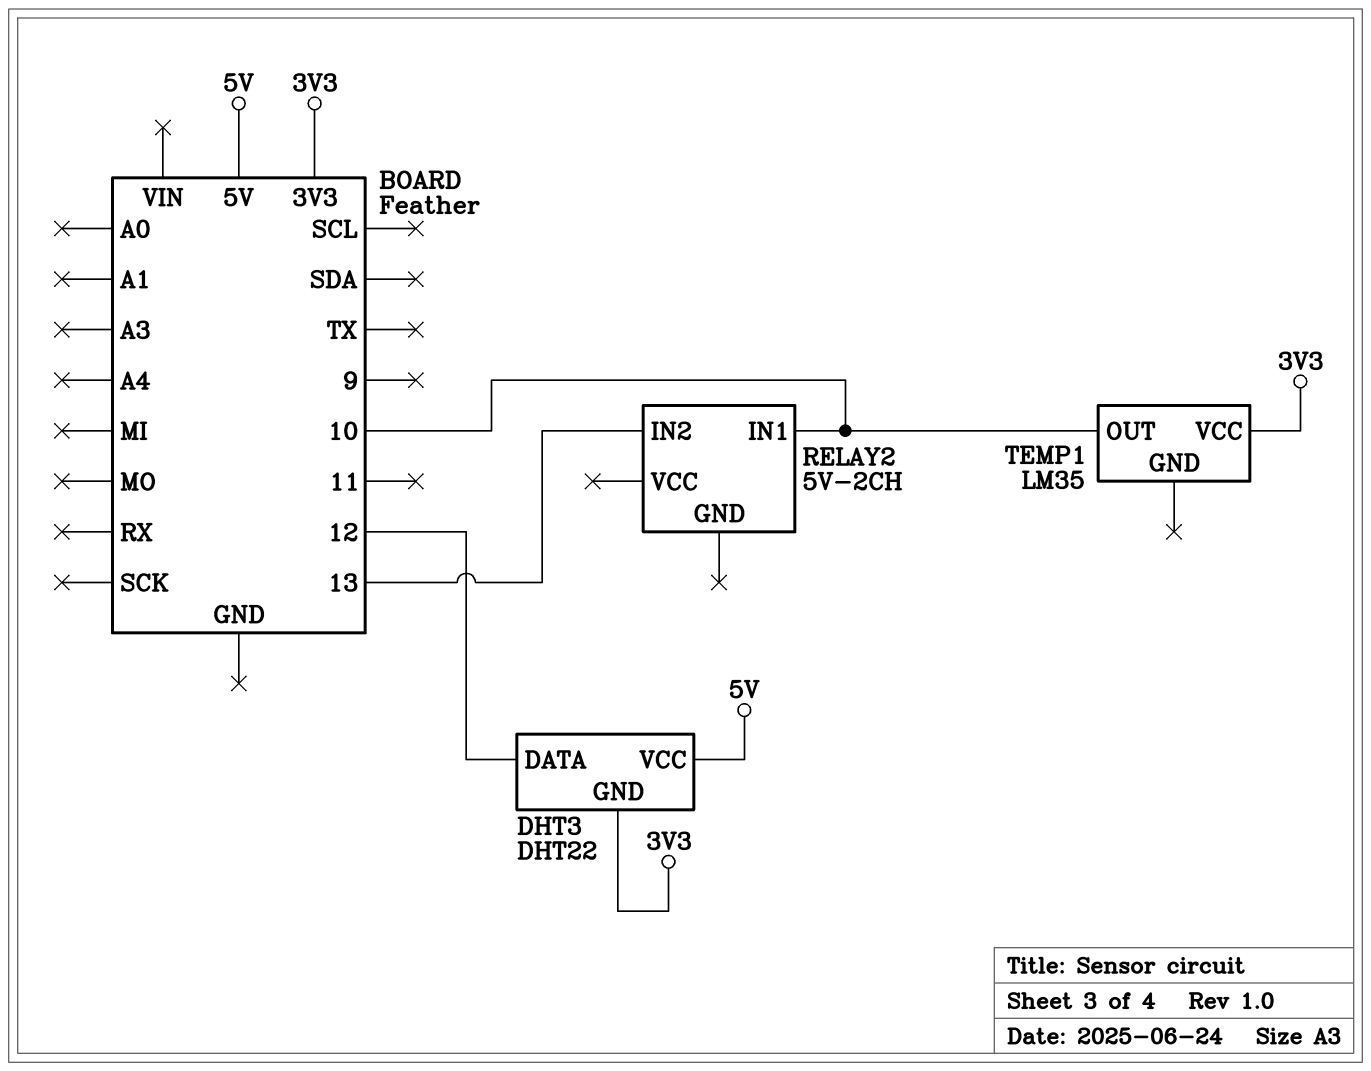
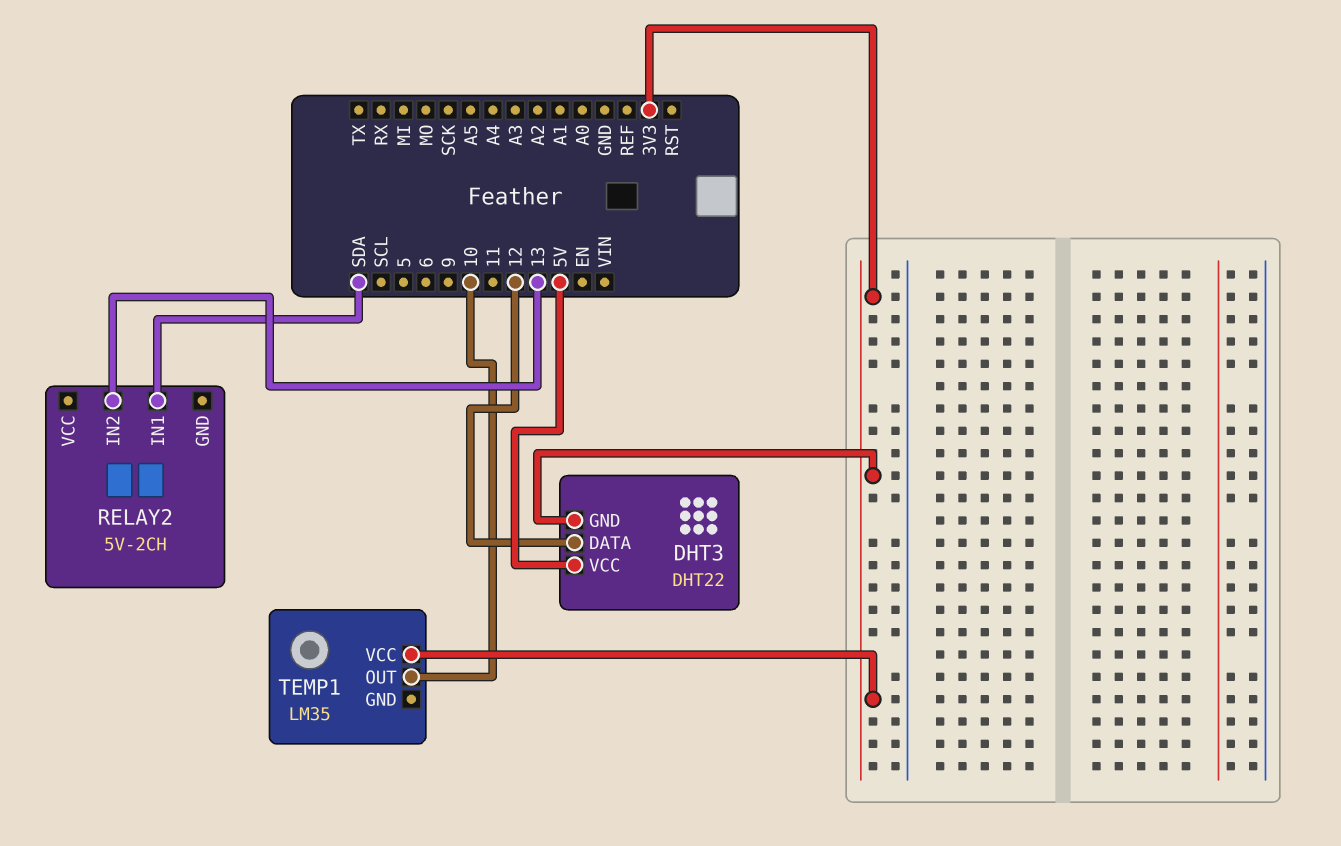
RELAY2 pin IN1: 10 -> SDA

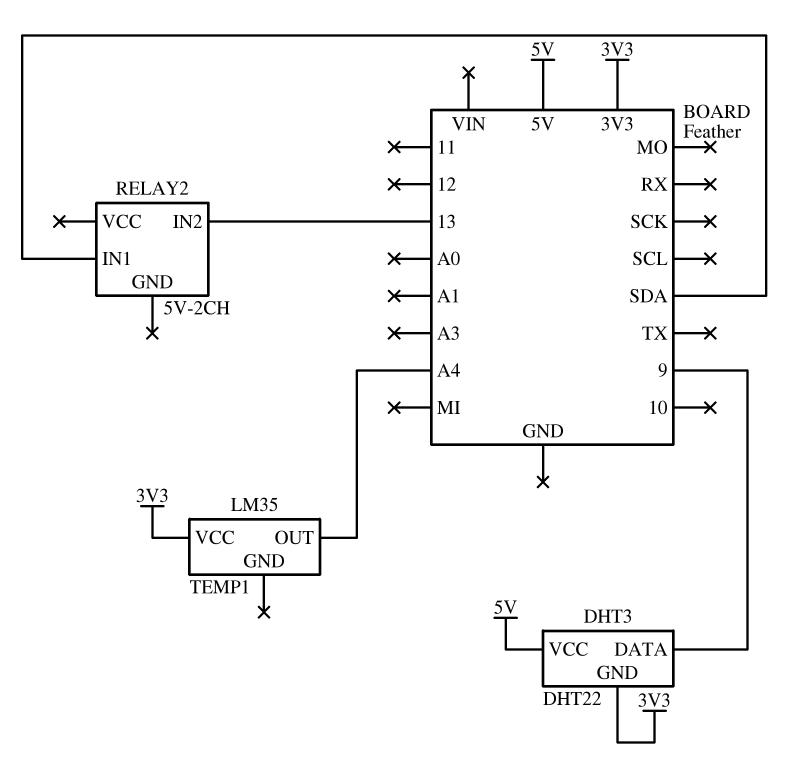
DHT3 pin DATA: 12 -> 9
TEMP1 pin OUT: 10 -> A4

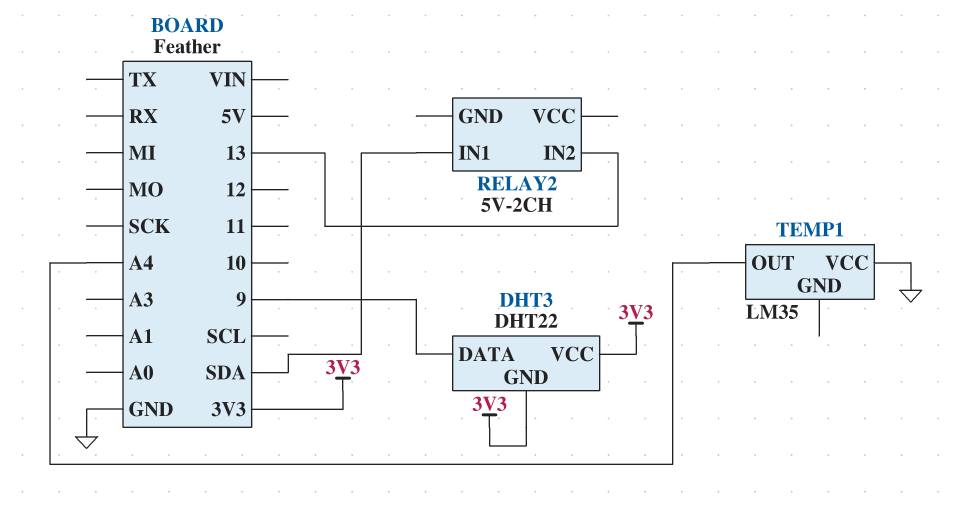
DHT3 pin VCC: 5V -> 3V3
TEMP1 pin VCC: 3V3 -> GND

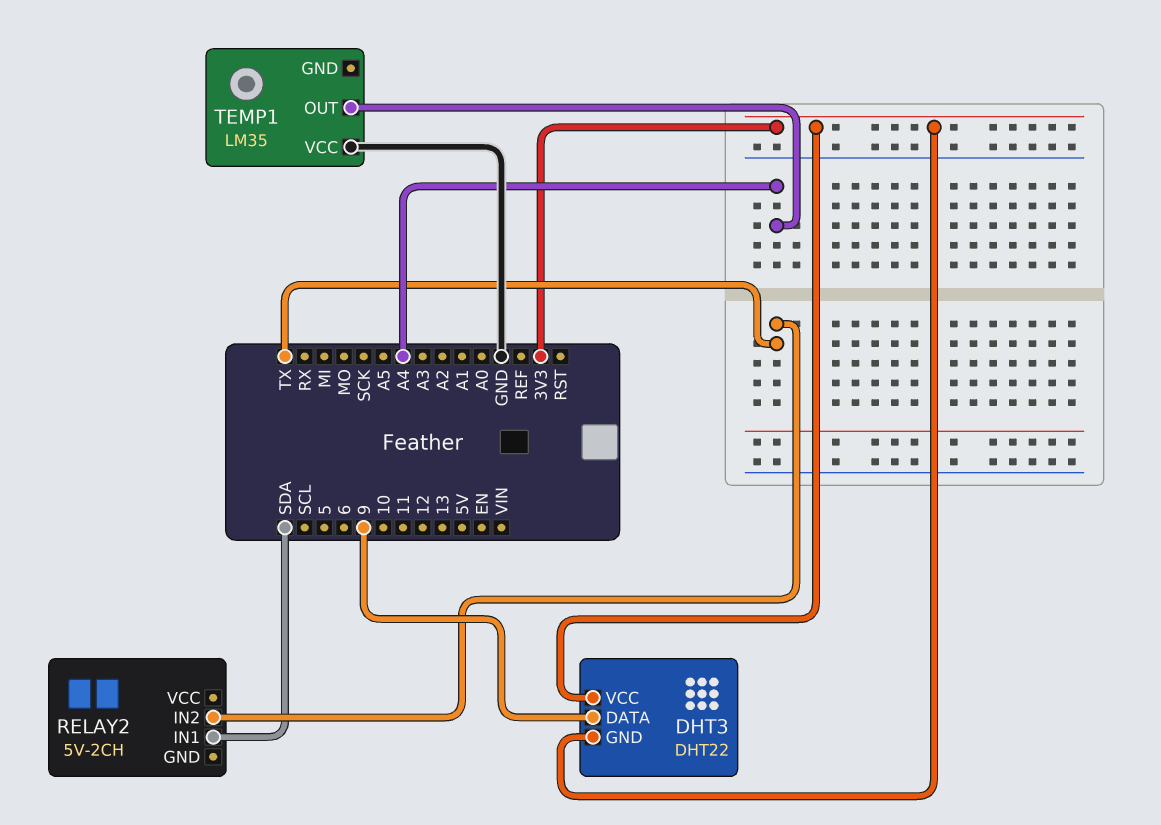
RELAY2 pin IN2: 13 -> TX

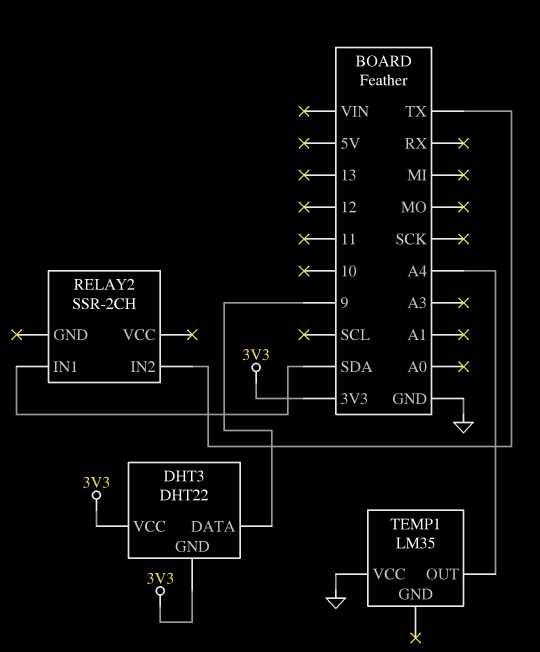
RELAY2: 5V-2CH -> SSR-2CH

